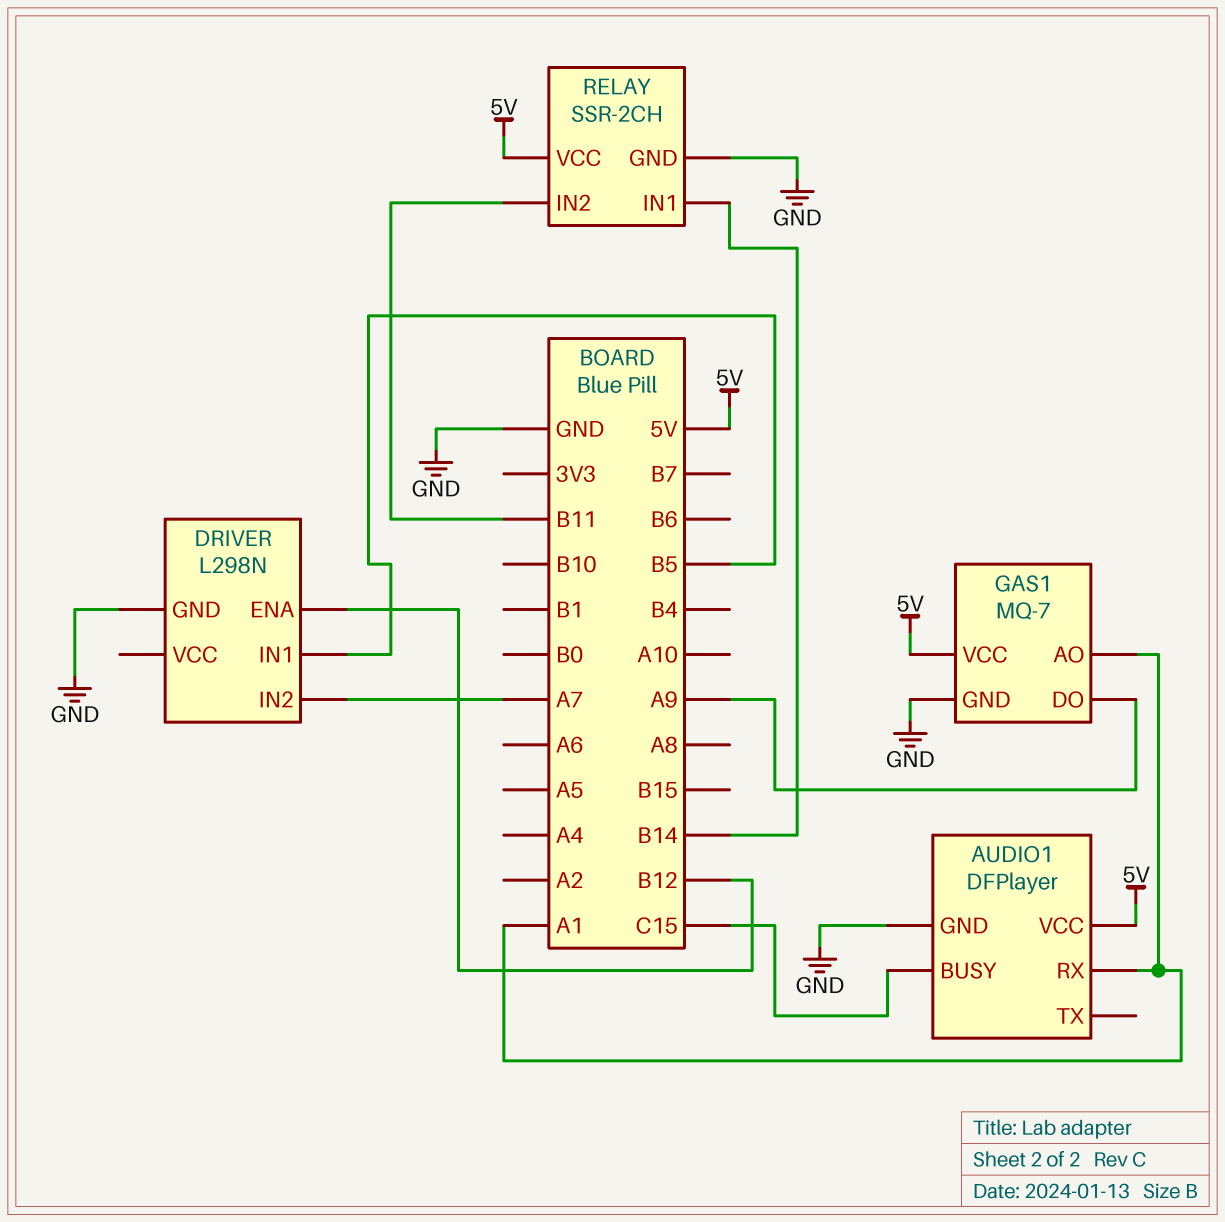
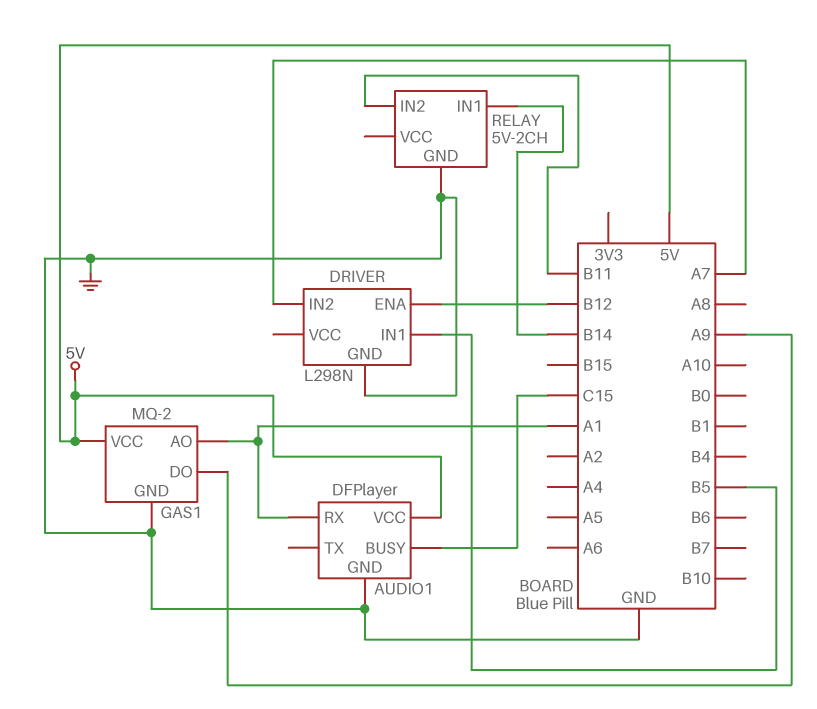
GAS1: MQ-7 -> MQ-2
RELAY: SSR-2CH -> 5V-2CH
RELAY pin VCC: 5V -> none

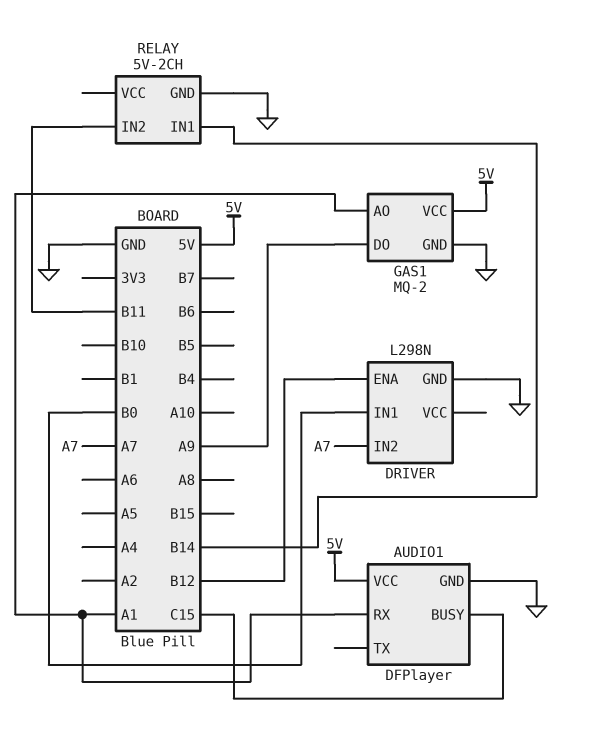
DRIVER pin IN1: B5 -> B0

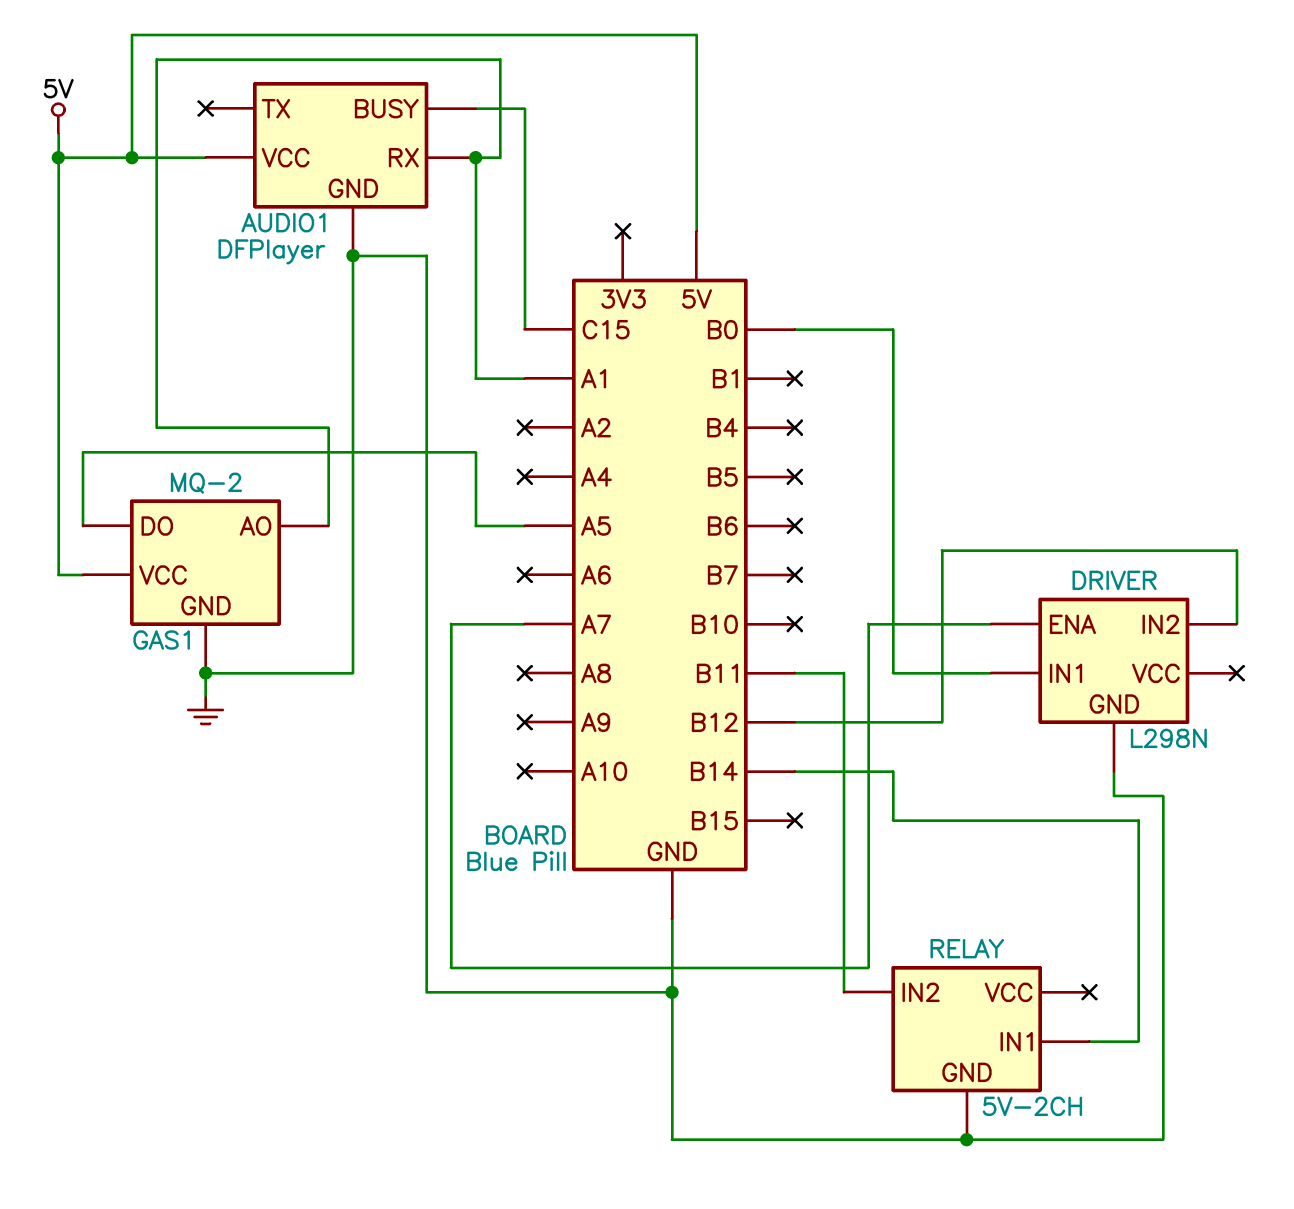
DRIVER pin ENA: B12 -> A7
DRIVER pin IN2: A7 -> B12
GAS1 pin DO: A9 -> A5

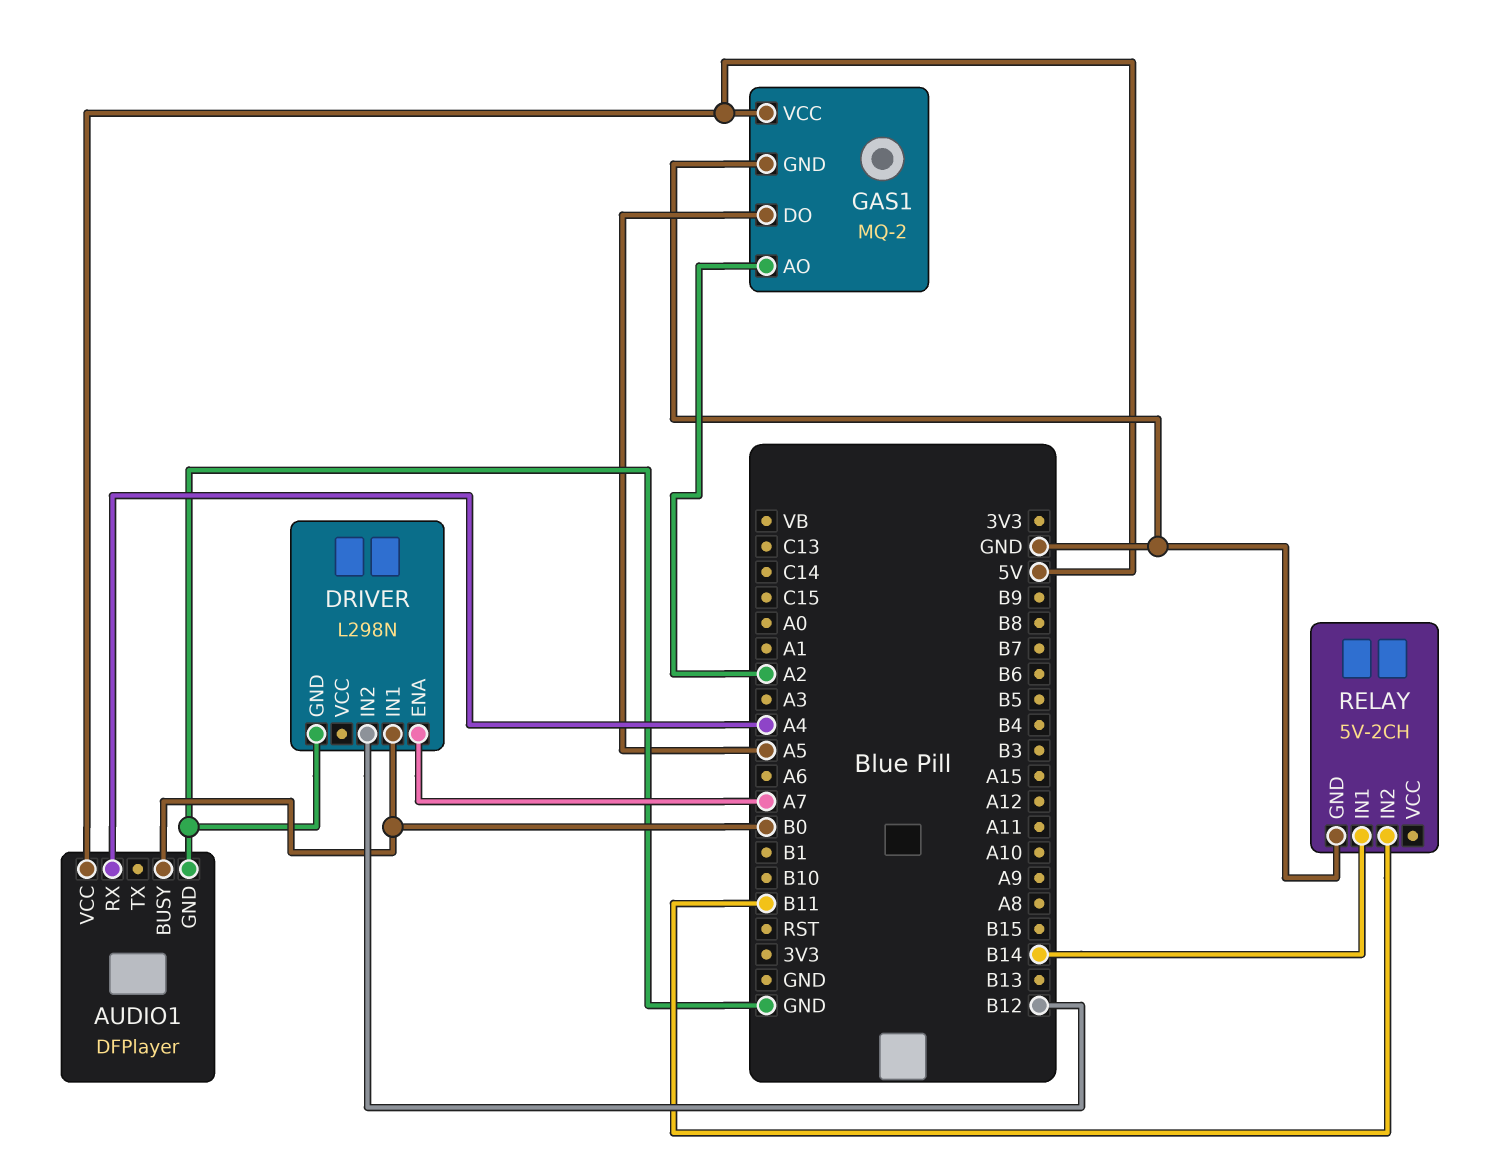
AUDIO1 pin BUSY: C15 -> B0
AUDIO1 pin RX: A1 -> A4
GAS1 pin AO: A1 -> A2

